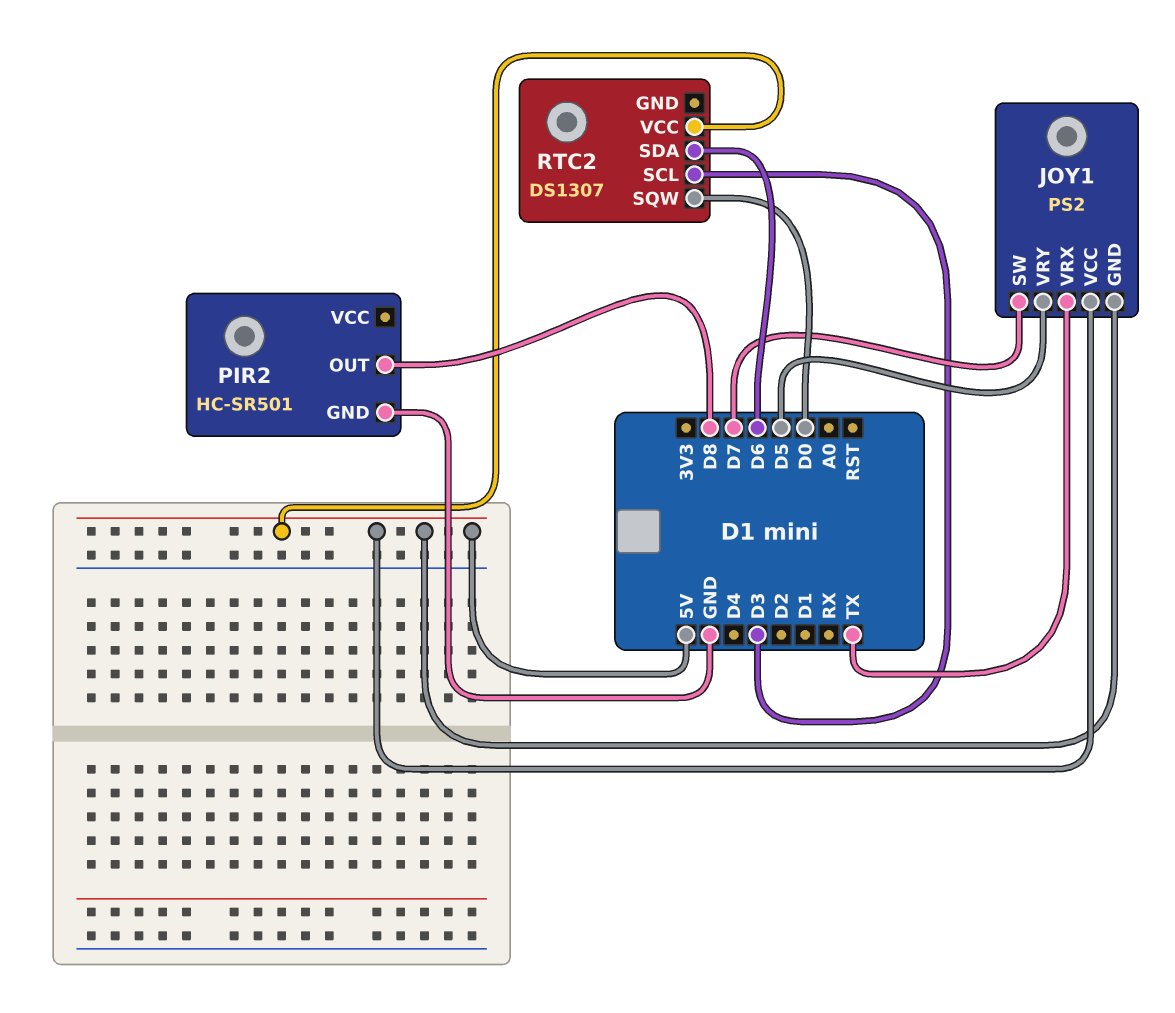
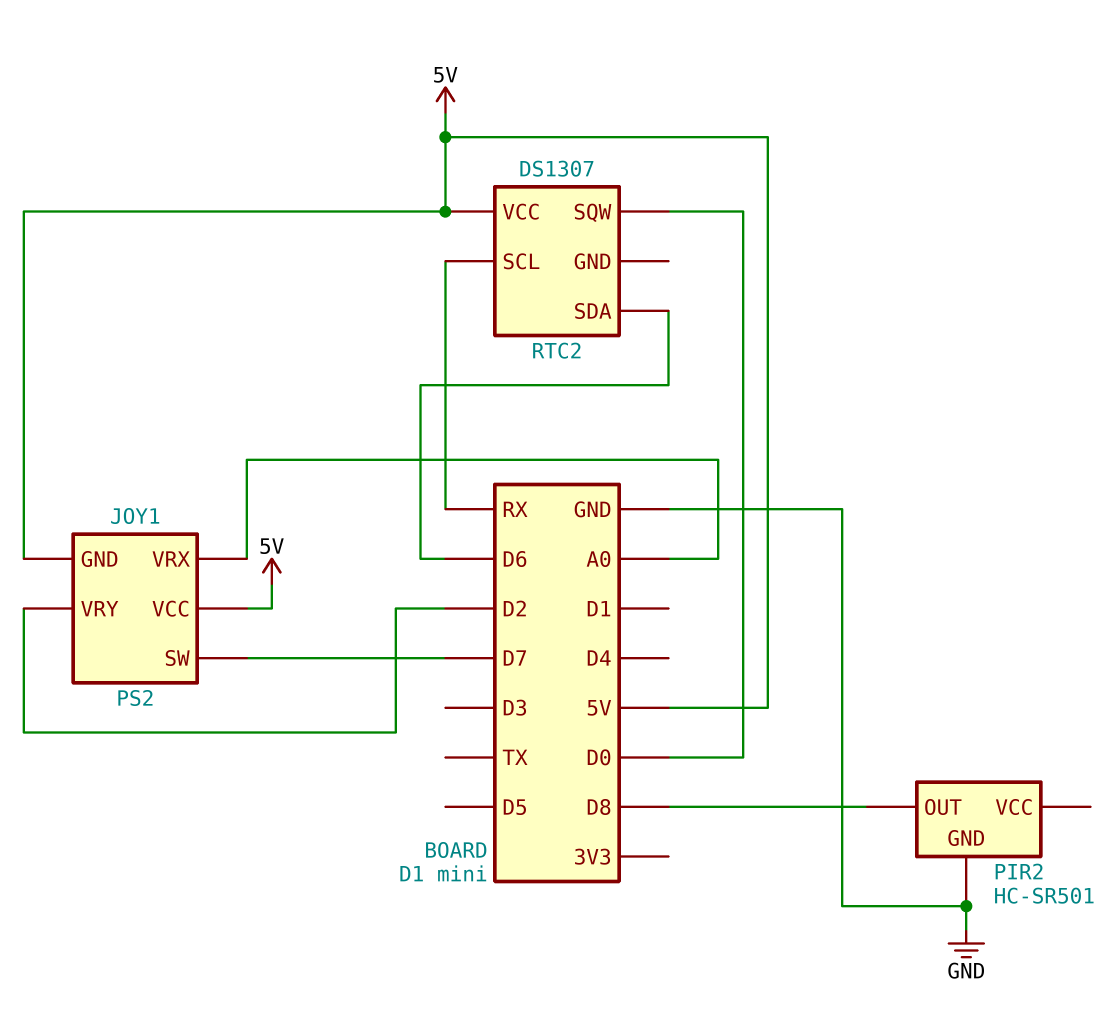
JOY1 pin VRX: TX -> A0
JOY1 pin VRY: D5 -> D2
RTC2 pin SCL: D3 -> RX

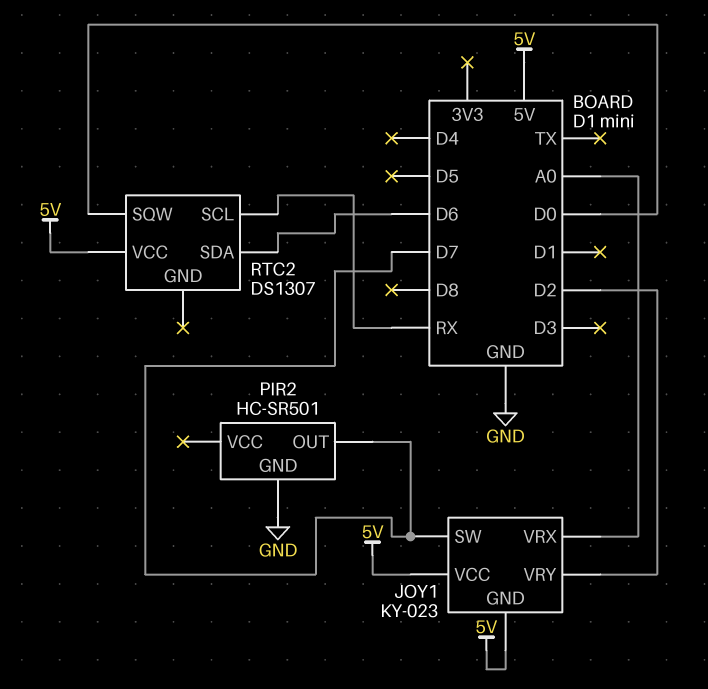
JOY1: PS2 -> KY-023
PIR2 pin OUT: D8 -> D7

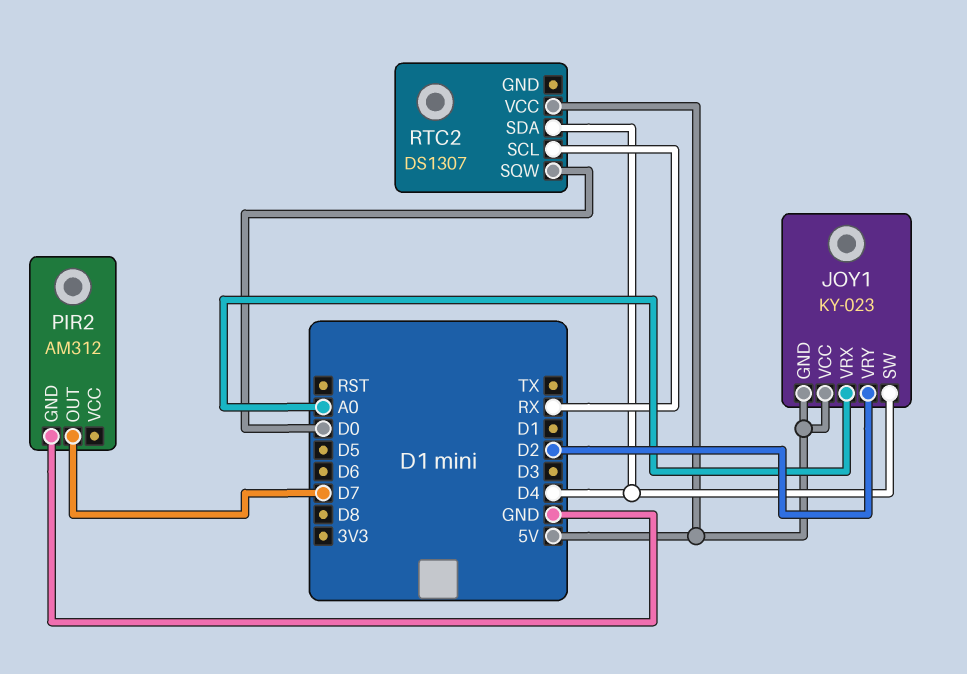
JOY1 pin SW: D7 -> D4
PIR2: HC-SR501 -> AM312
RTC2 pin SDA: D6 -> D4

